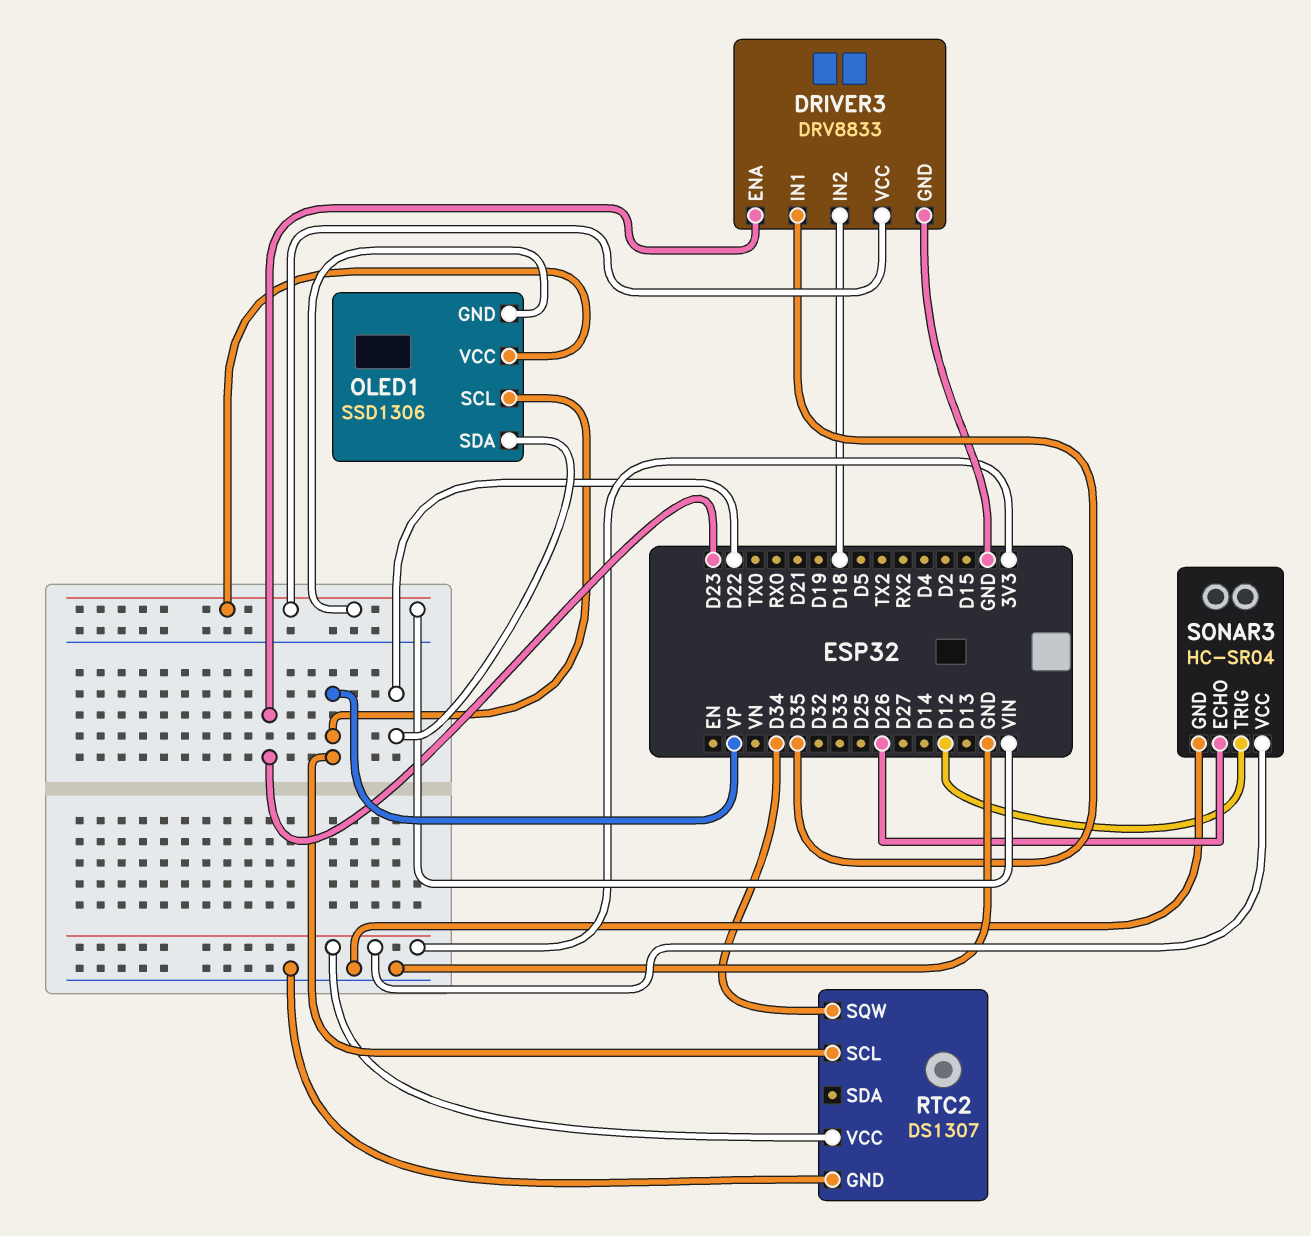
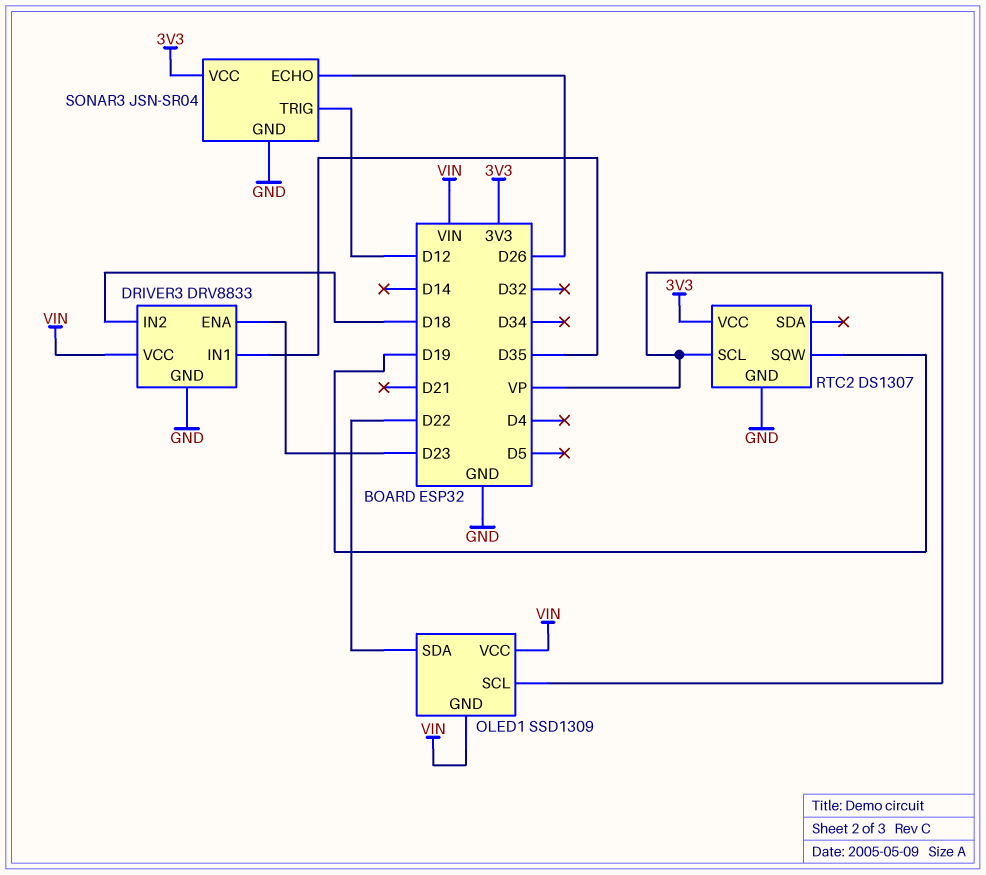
OLED1: SSD1306 -> SSD1309
RTC2 pin SQW: D34 -> D19
SONAR3: HC-SR04 -> JSN-SR04

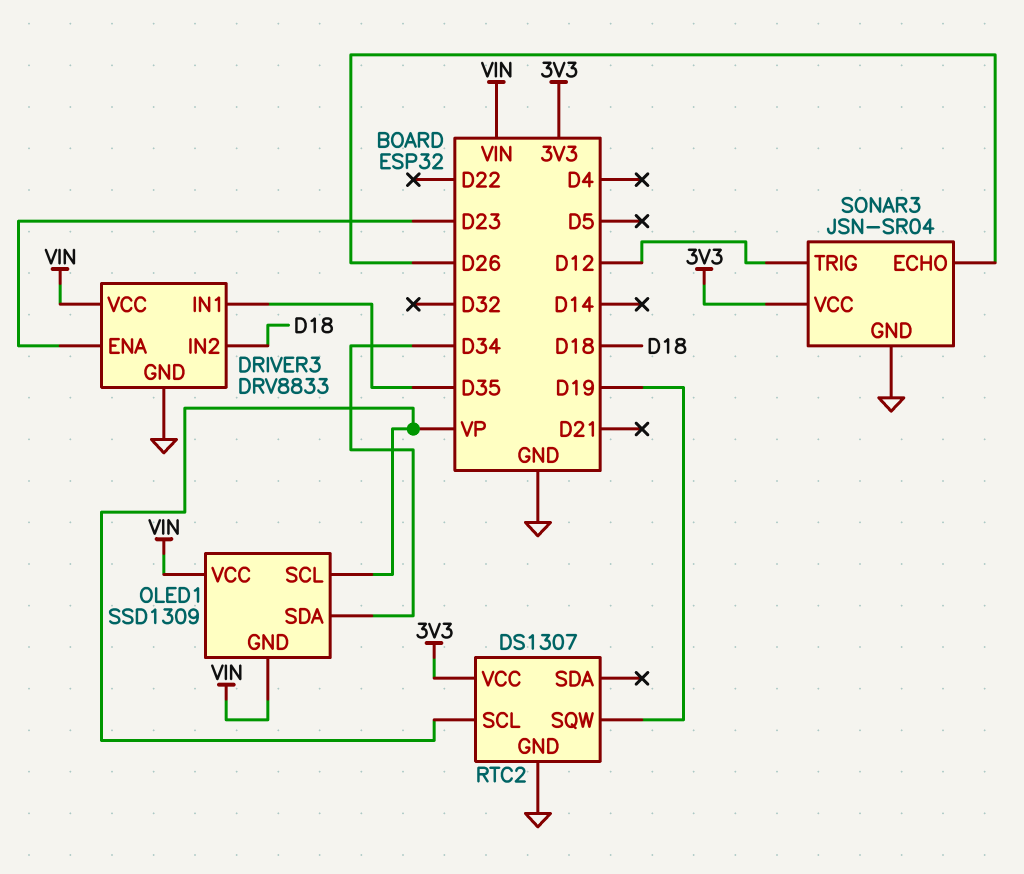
OLED1 pin SDA: D22 -> D34

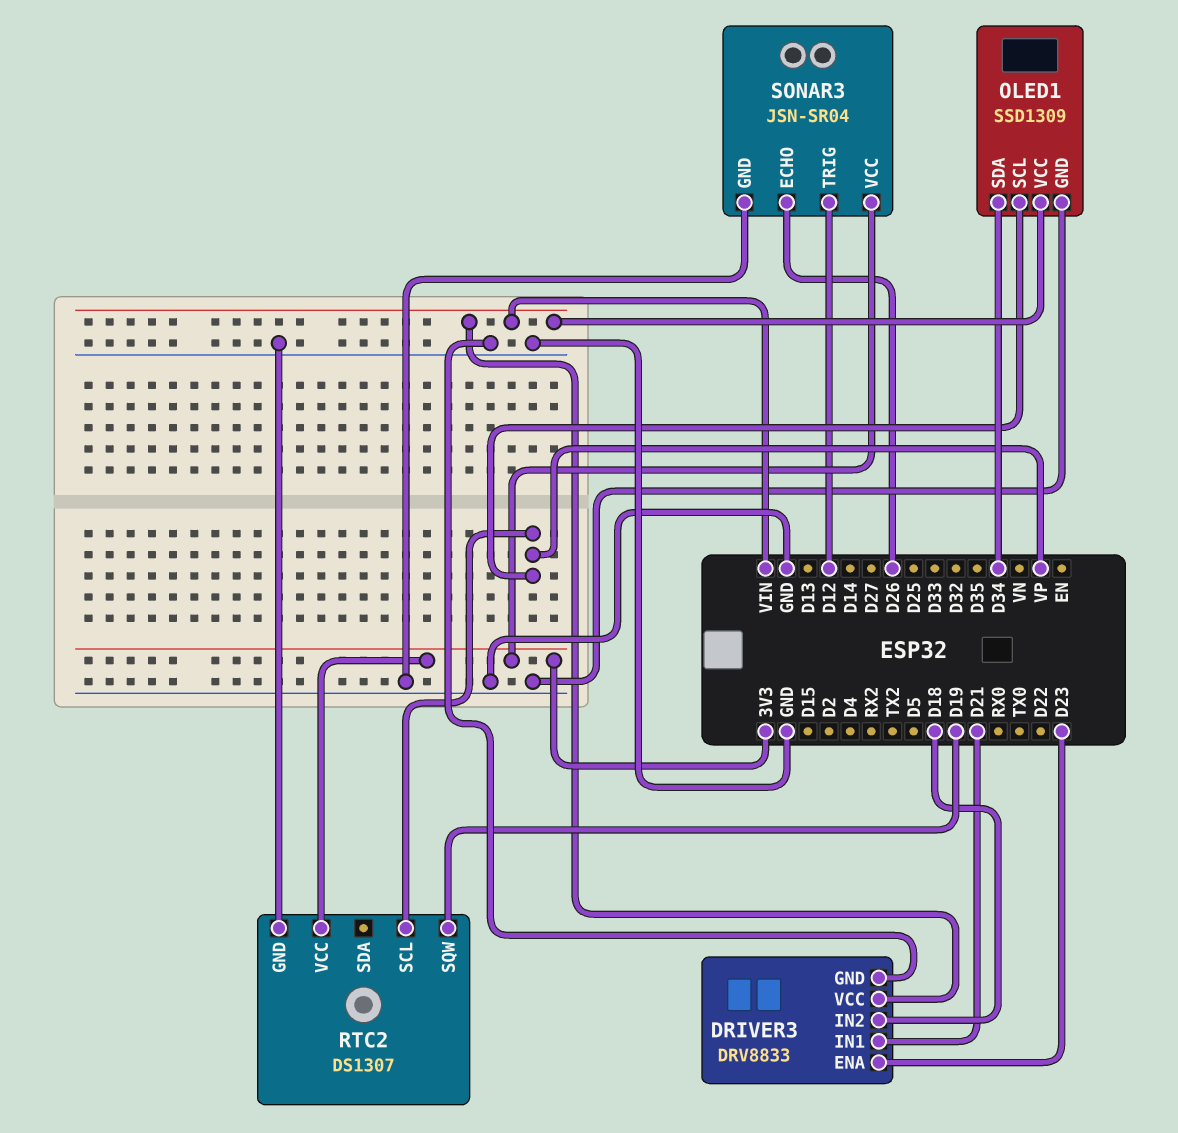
DRIVER3 pin IN1: D35 -> D21
OLED1 pin GND: VIN -> GND

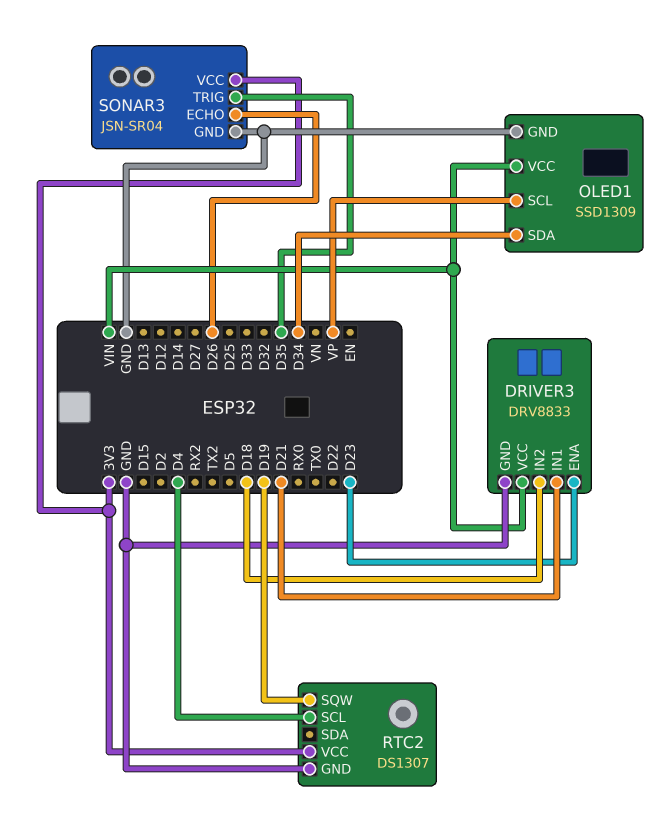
RTC2 pin SCL: VP -> D4
SONAR3 pin TRIG: D12 -> D35

